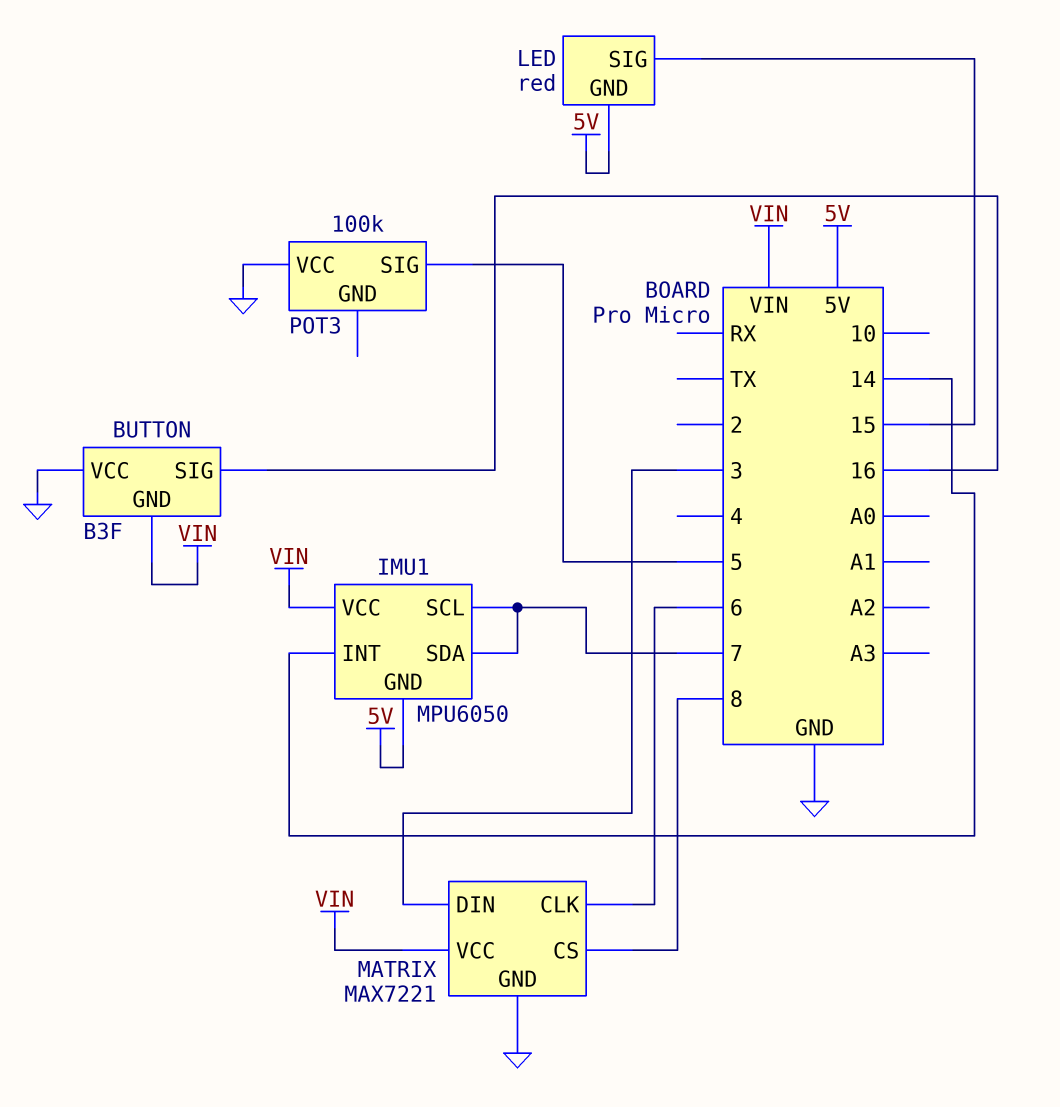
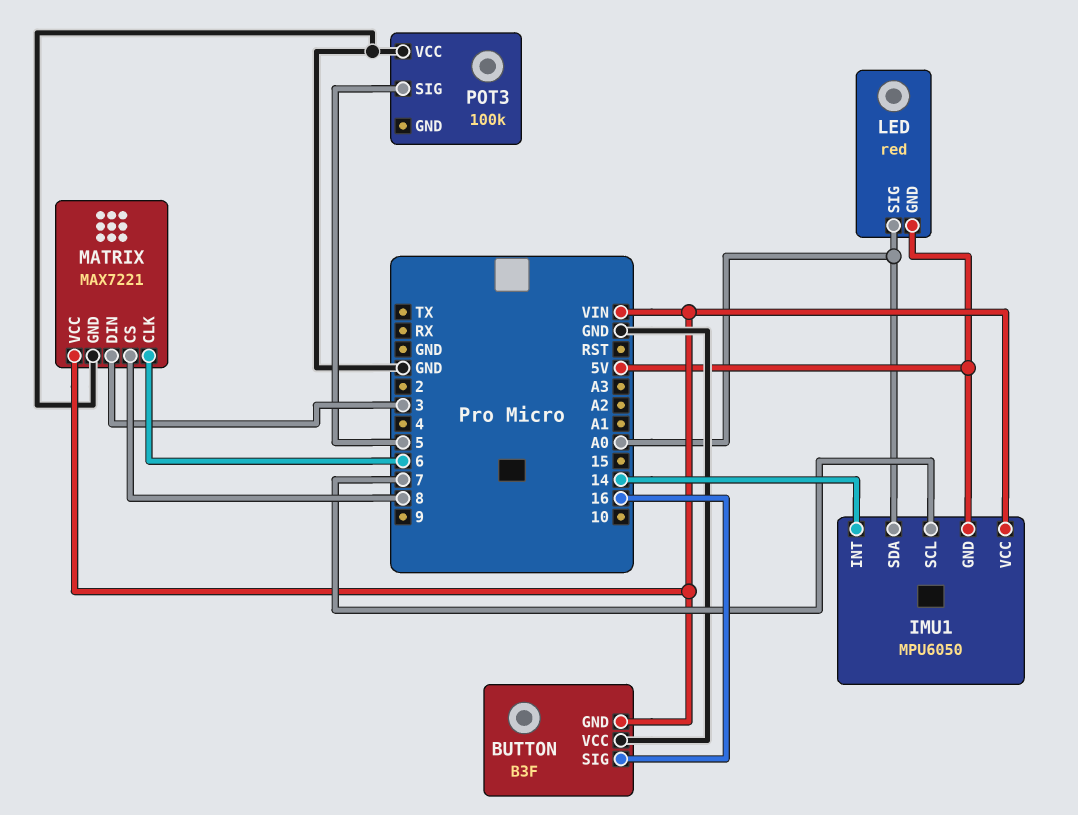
IMU1 pin SDA: 7 -> A0
LED pin SIG: 15 -> A0

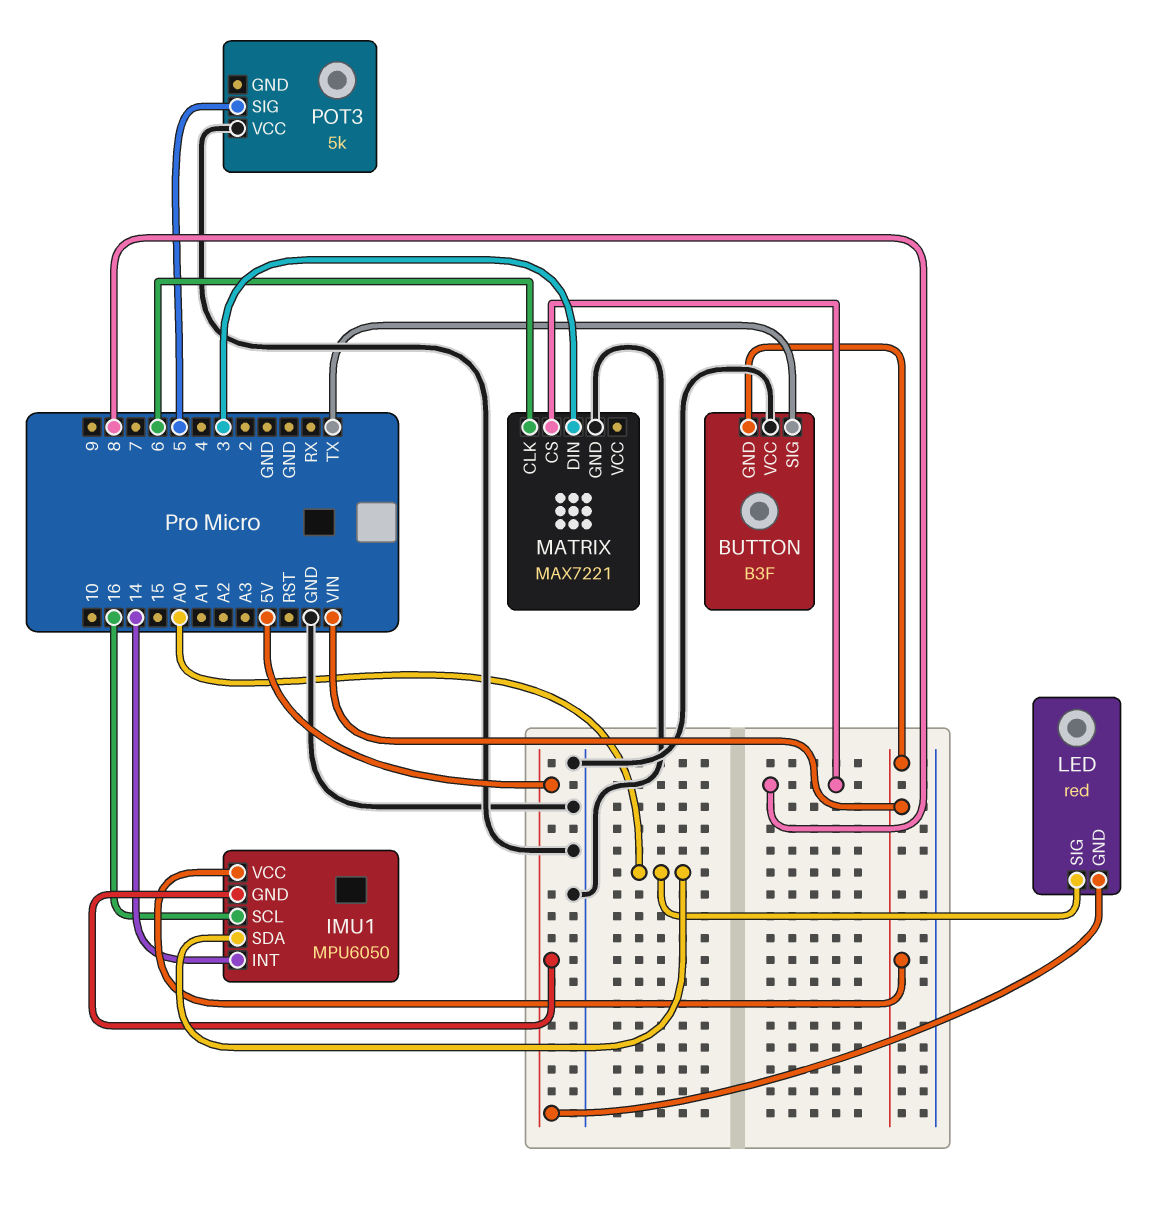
BUTTON pin SIG: 16 -> TX
IMU1 pin SCL: 7 -> 16
MATRIX pin VCC: VIN -> none
POT3: 100k -> 5k

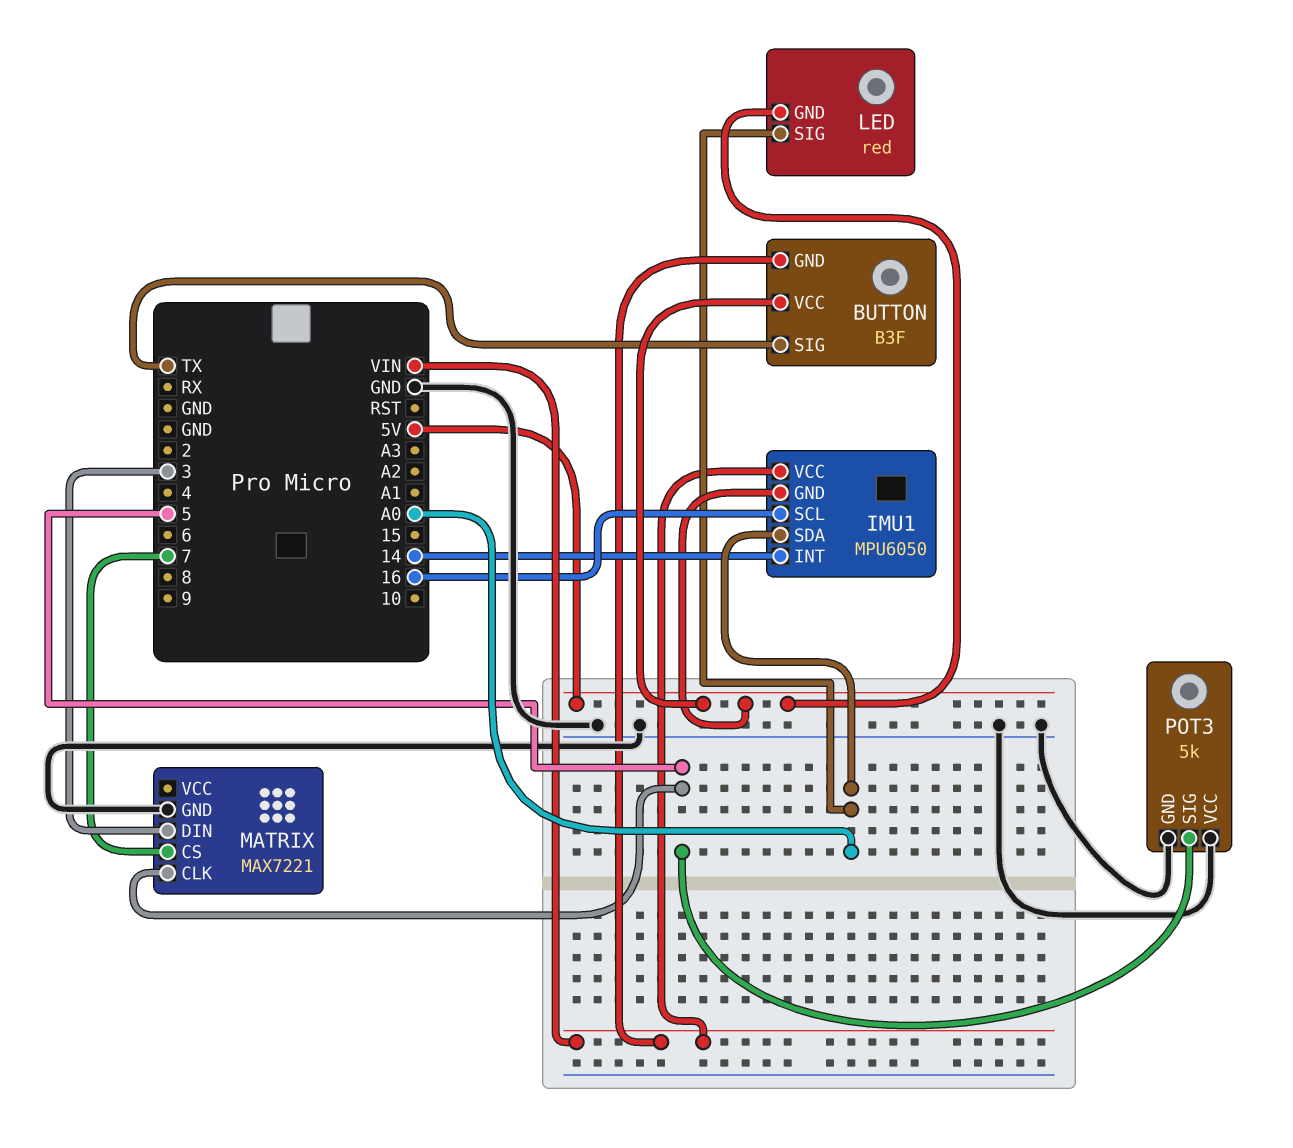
BUTTON pin VCC: GND -> 5V
MATRIX pin CLK: 6 -> 5
MATRIX pin CS: 8 -> 7
POT3 pin GND: none -> GND

